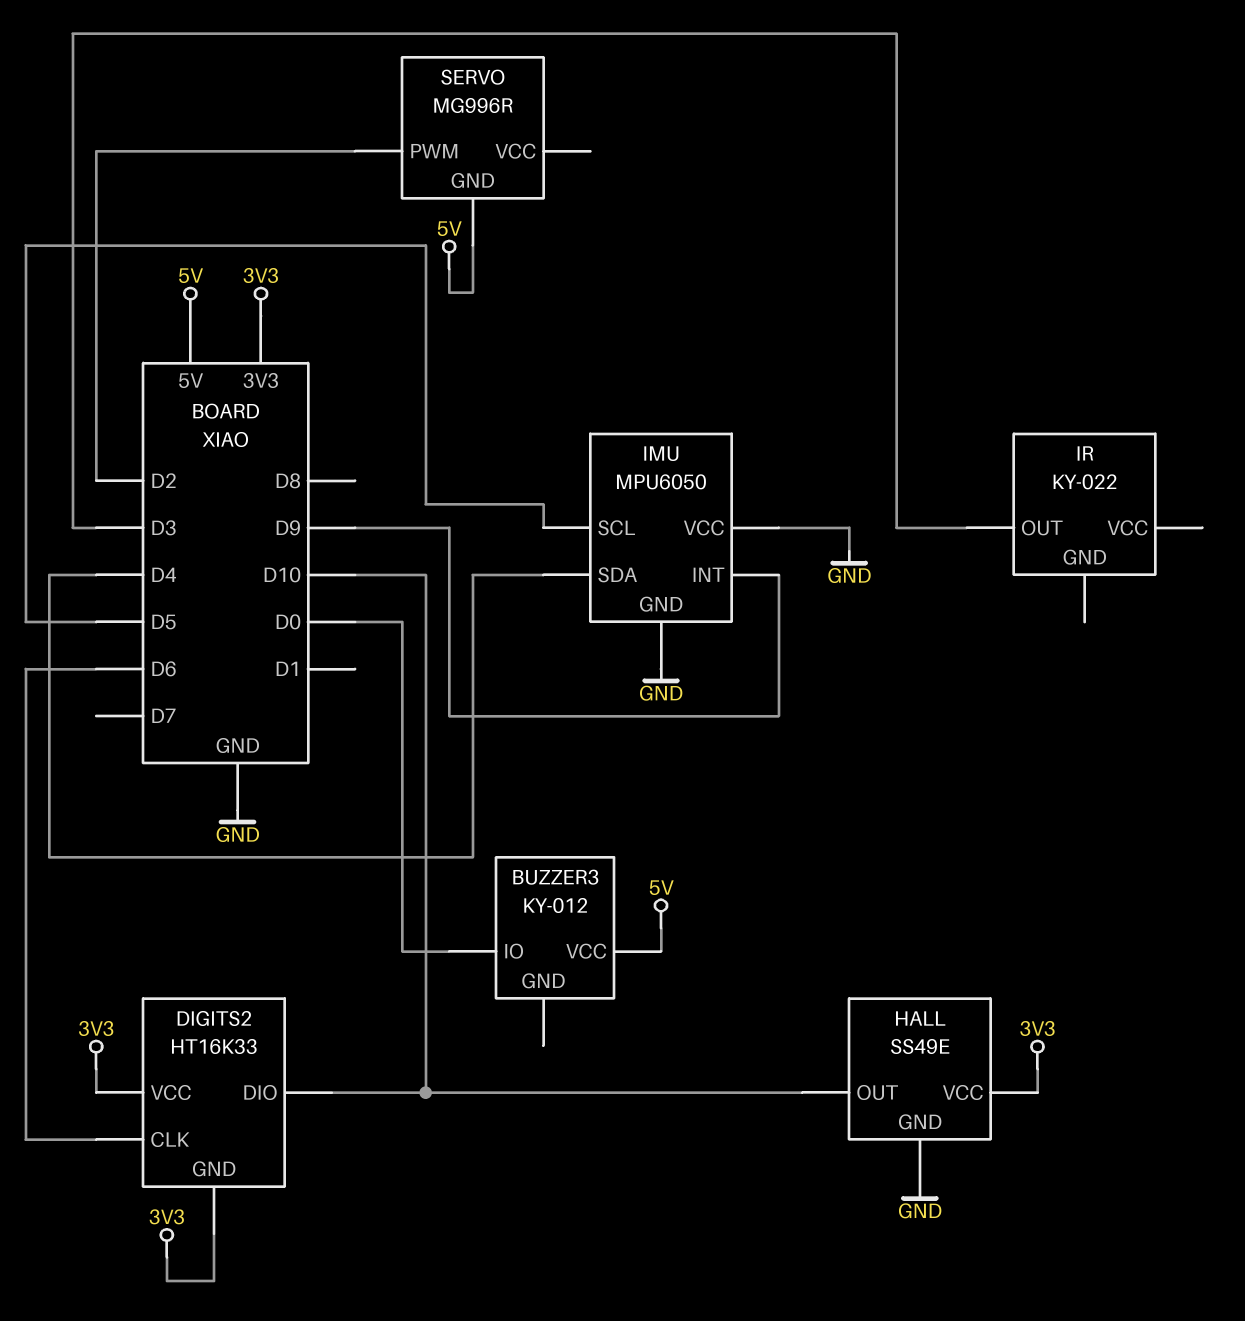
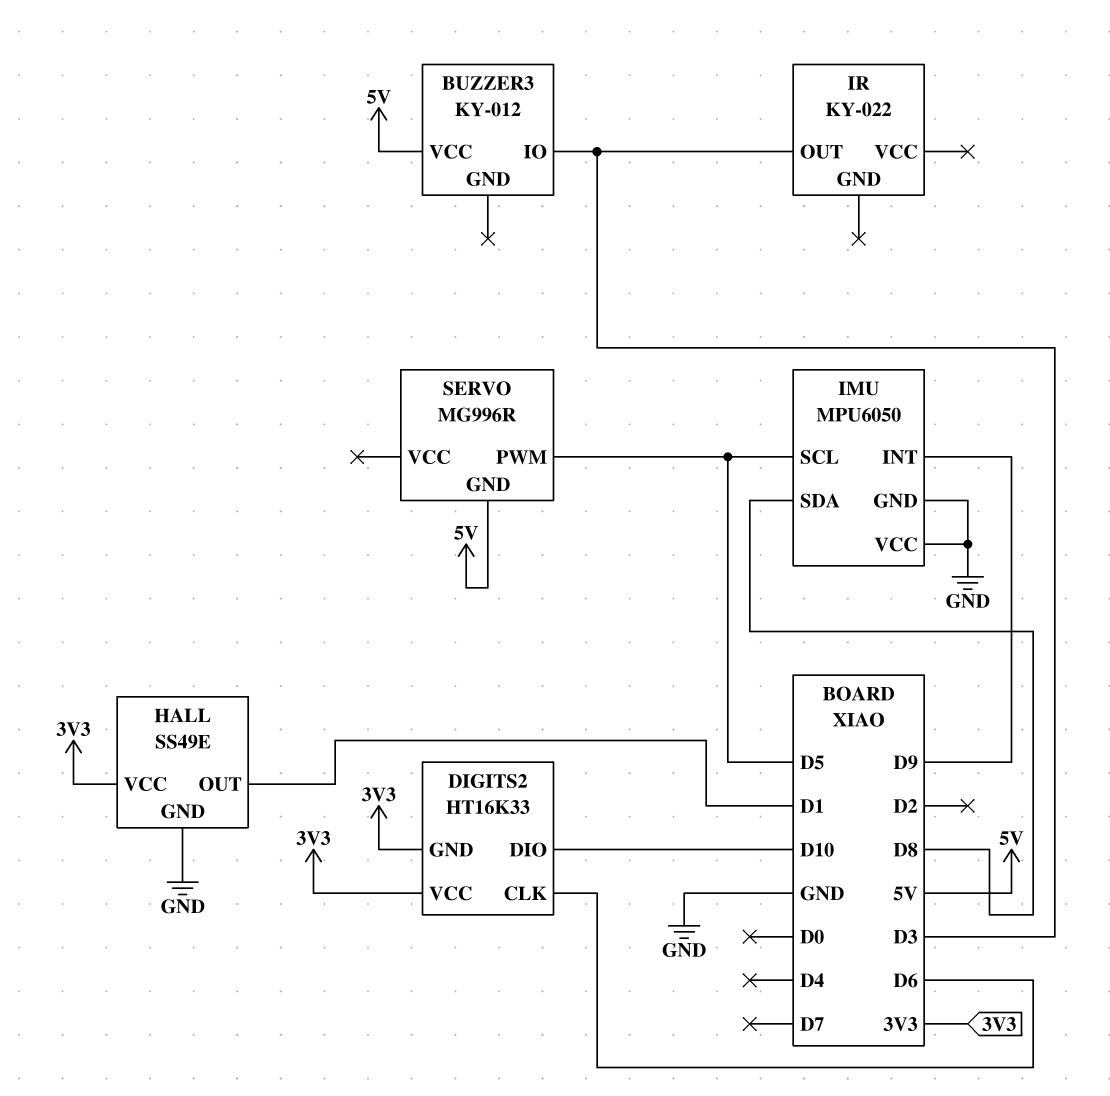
BUZZER3 pin IO: D0 -> D3
HALL pin OUT: D10 -> D1
IMU pin SDA: D4 -> D8
SERVO pin PWM: D2 -> D5

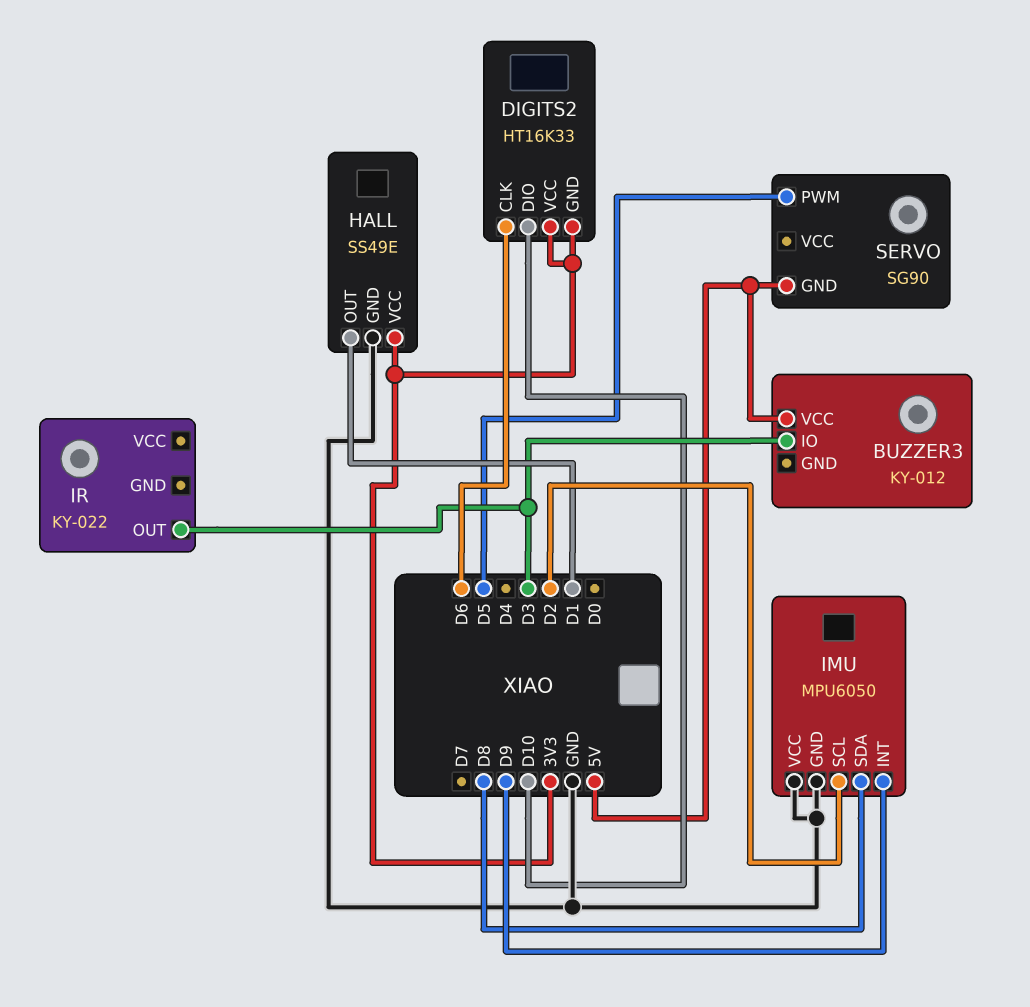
IMU pin SCL: D5 -> D2
SERVO: MG996R -> SG90

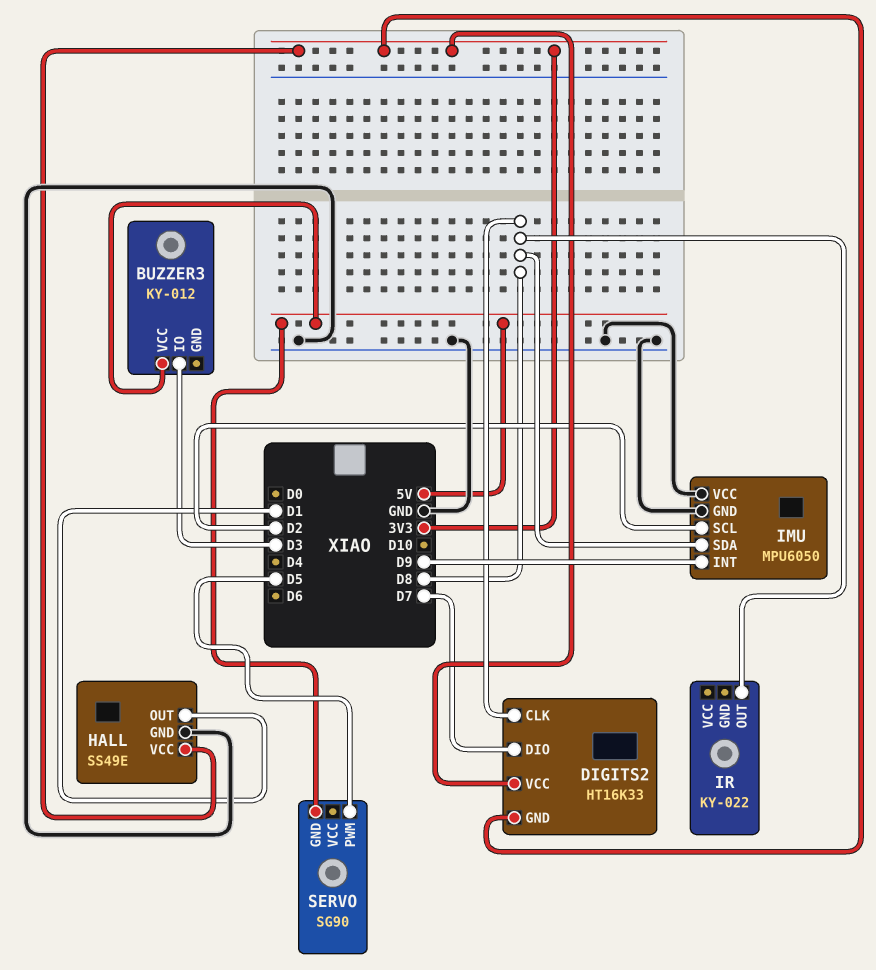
DIGITS2 pin CLK: D6 -> D8
DIGITS2 pin DIO: D10 -> D7
IR pin OUT: D3 -> D8

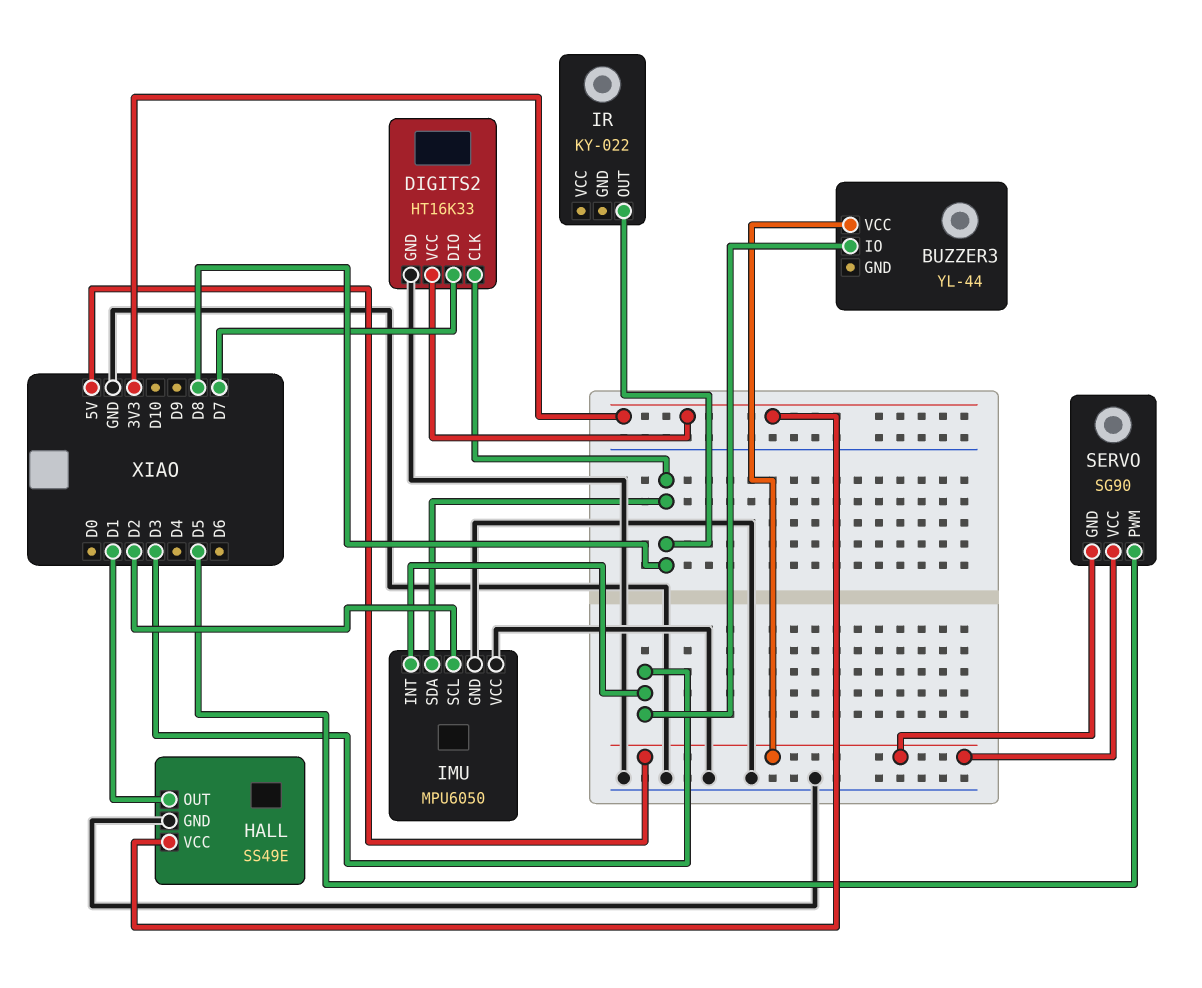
BUZZER3: KY-012 -> YL-44
DIGITS2 pin GND: 3V3 -> GND
IMU pin INT: D9 -> D3
SERVO pin VCC: none -> 5V

